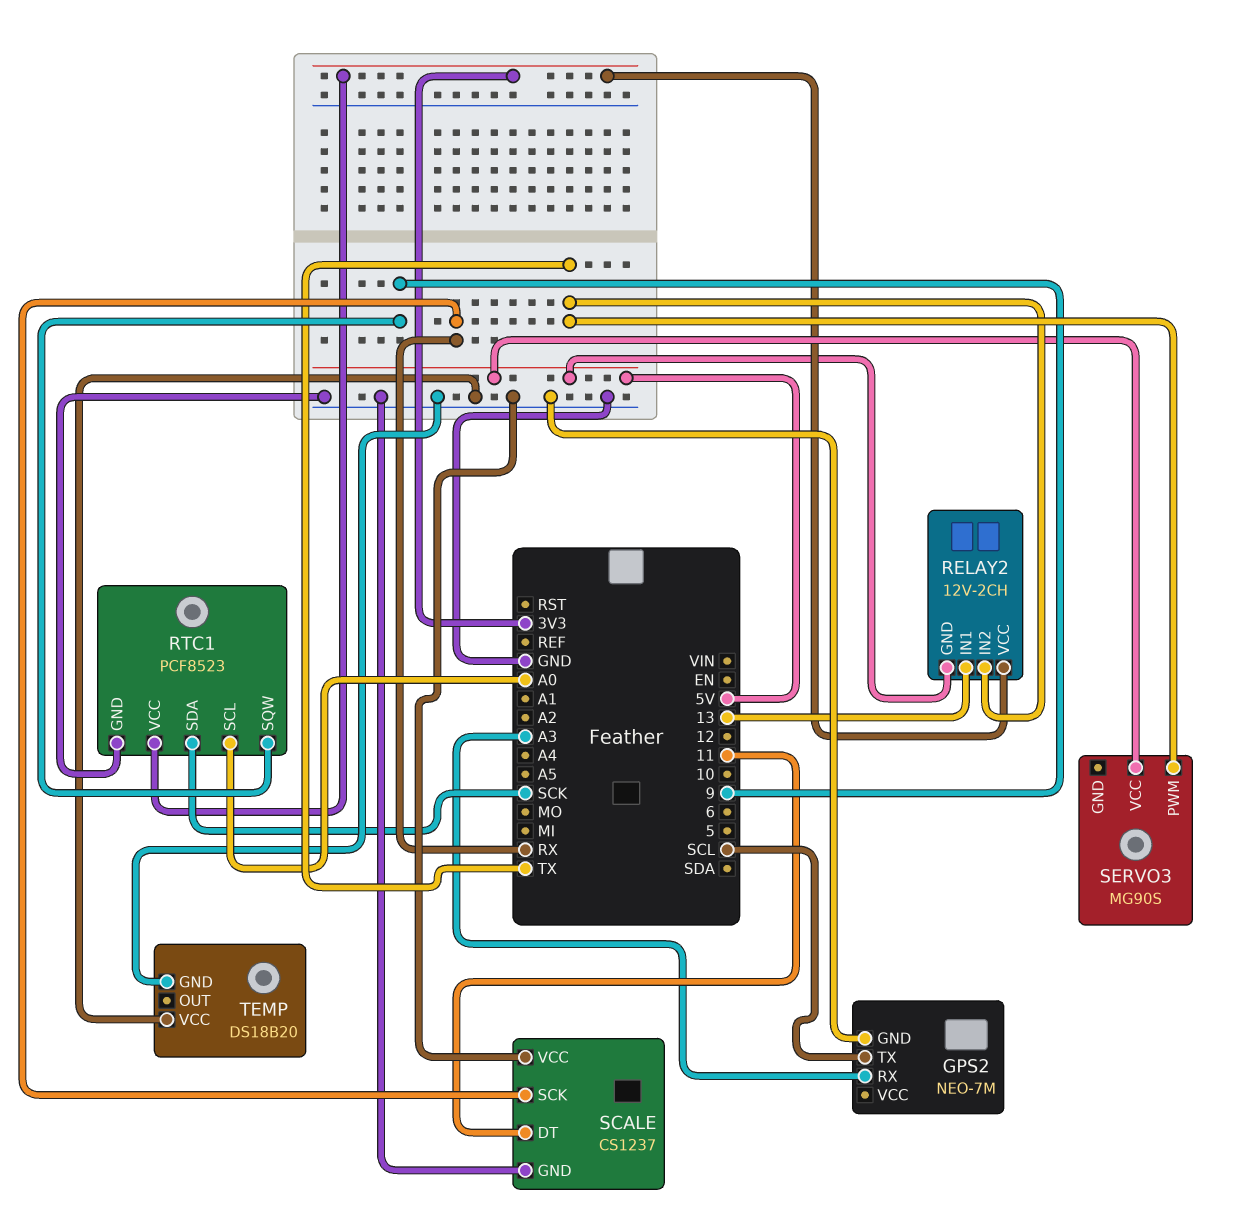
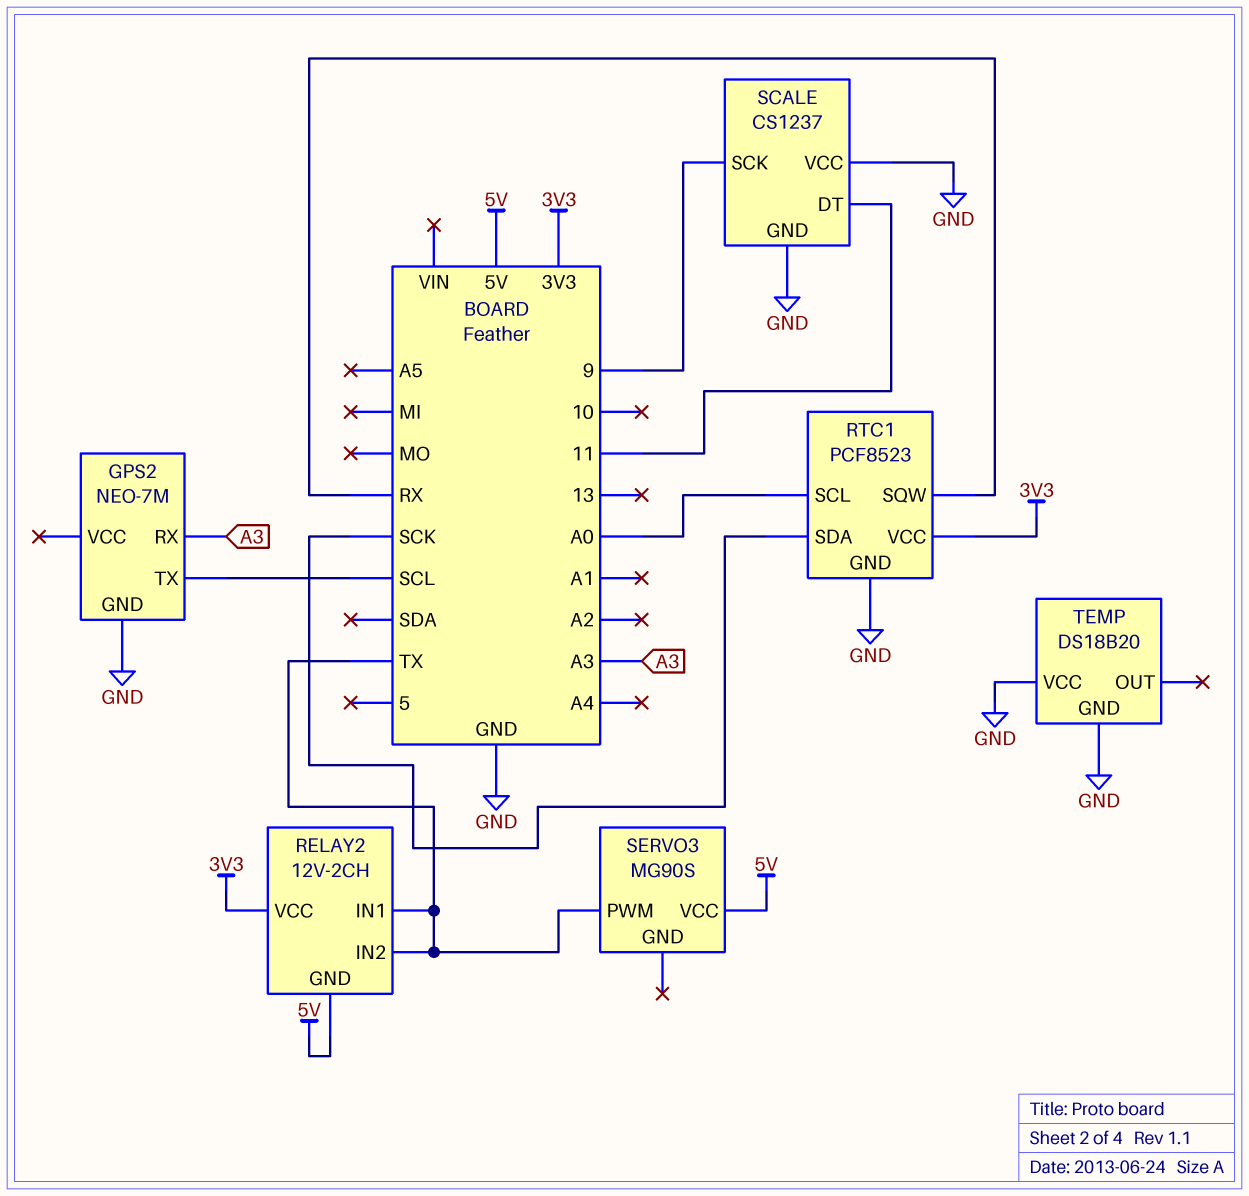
RELAY2 pin IN1: 13 -> TX
RTC1 pin SQW: 9 -> RX
SCALE pin SCK: RX -> 9

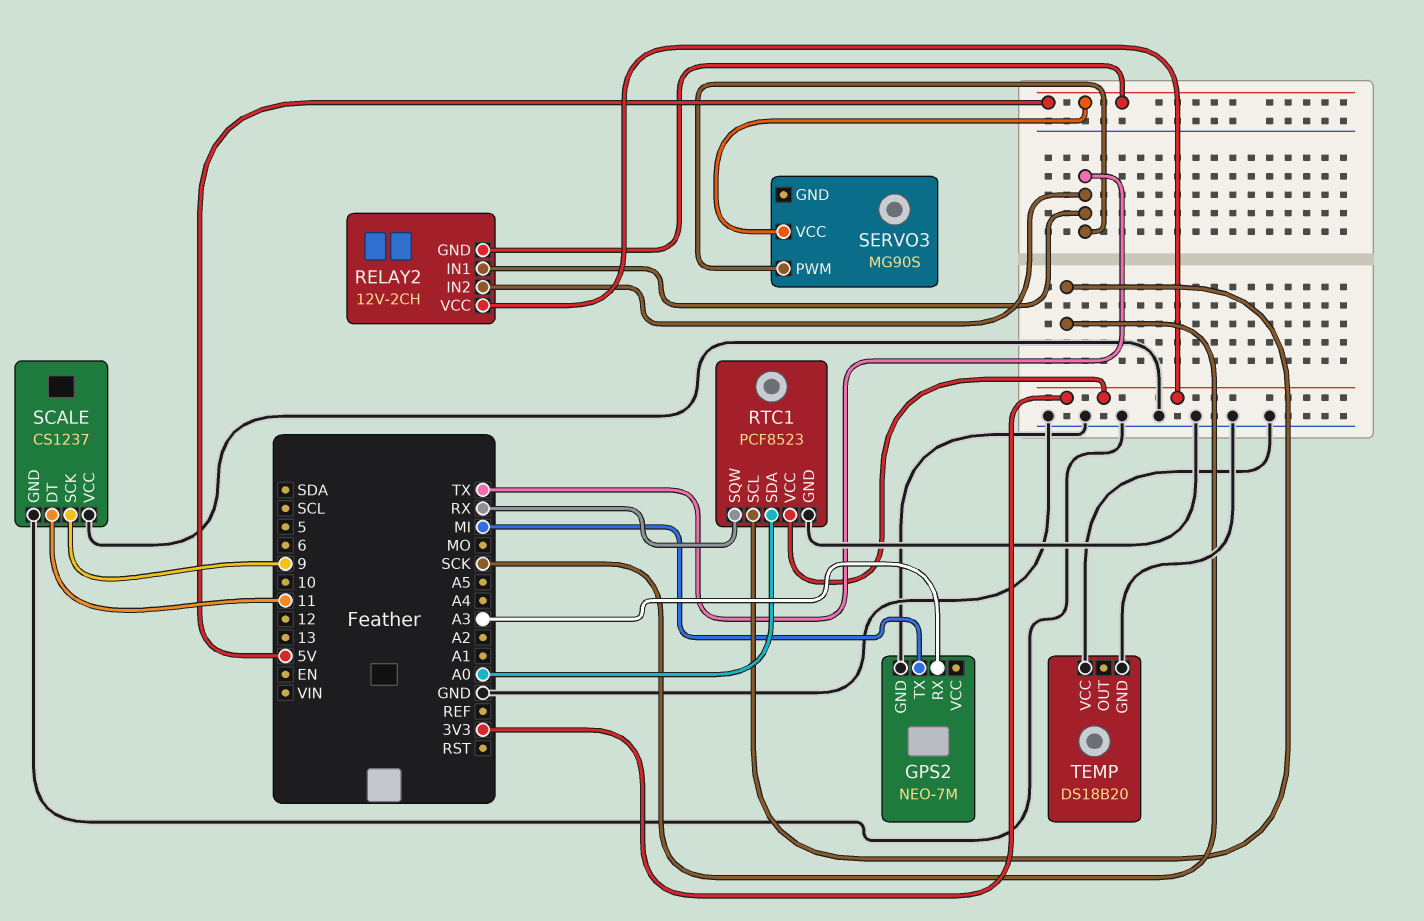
GPS2 pin TX: SCL -> MI
RTC1 pin SCL: A0 -> SCK
RTC1 pin SDA: SCK -> A0

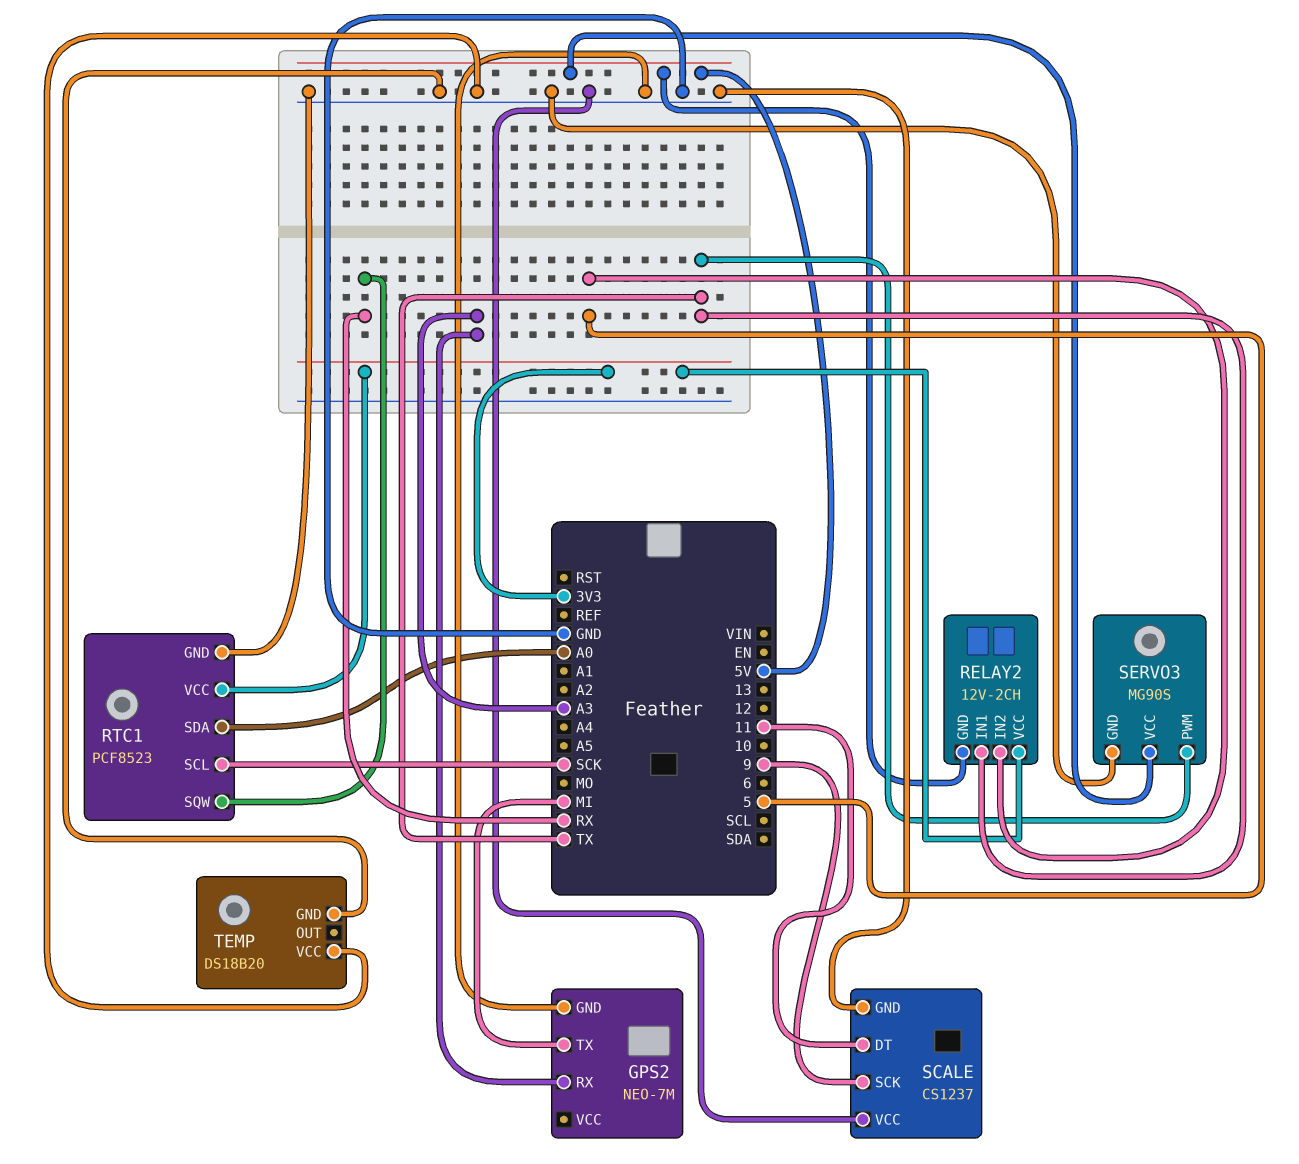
RELAY2 pin IN2: TX -> 5
SERVO3 pin GND: none -> GND

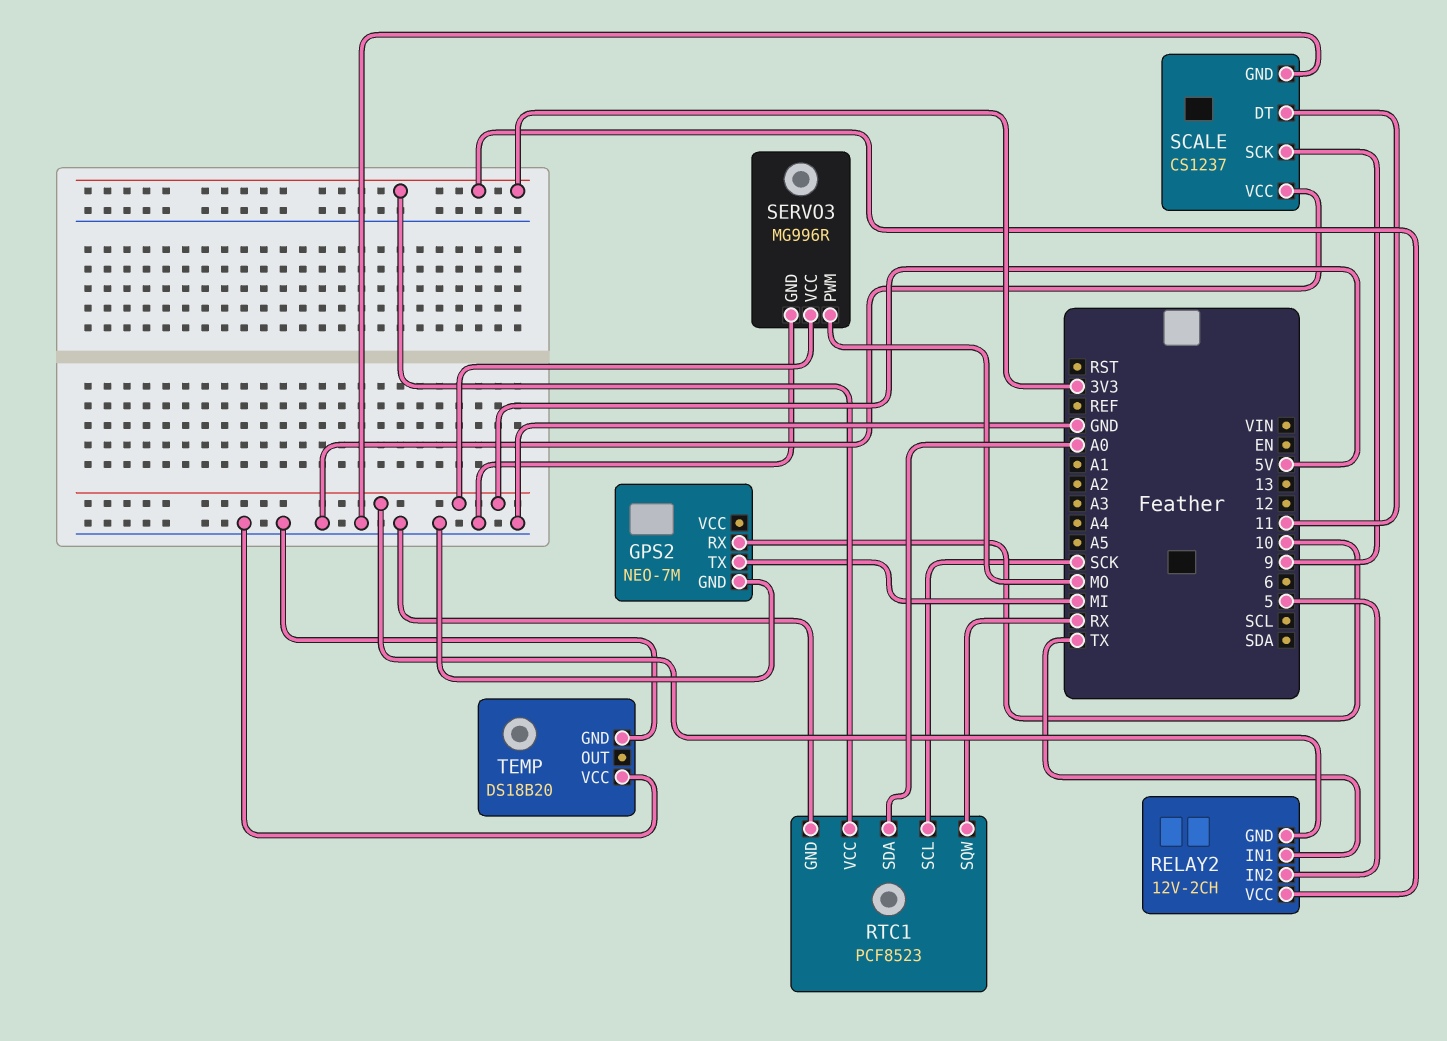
GPS2 pin RX: A3 -> 10
SERVO3: MG90S -> MG996R
SERVO3 pin PWM: TX -> MO

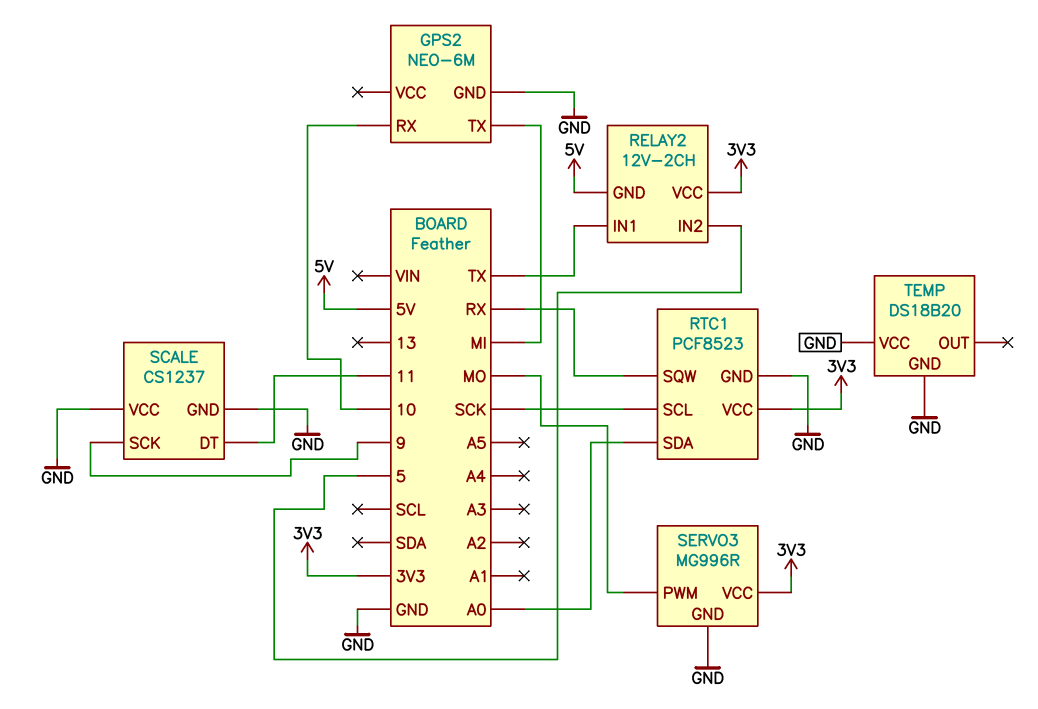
GPS2: NEO-7M -> NEO-6M
SERVO3 pin VCC: 5V -> 3V3

